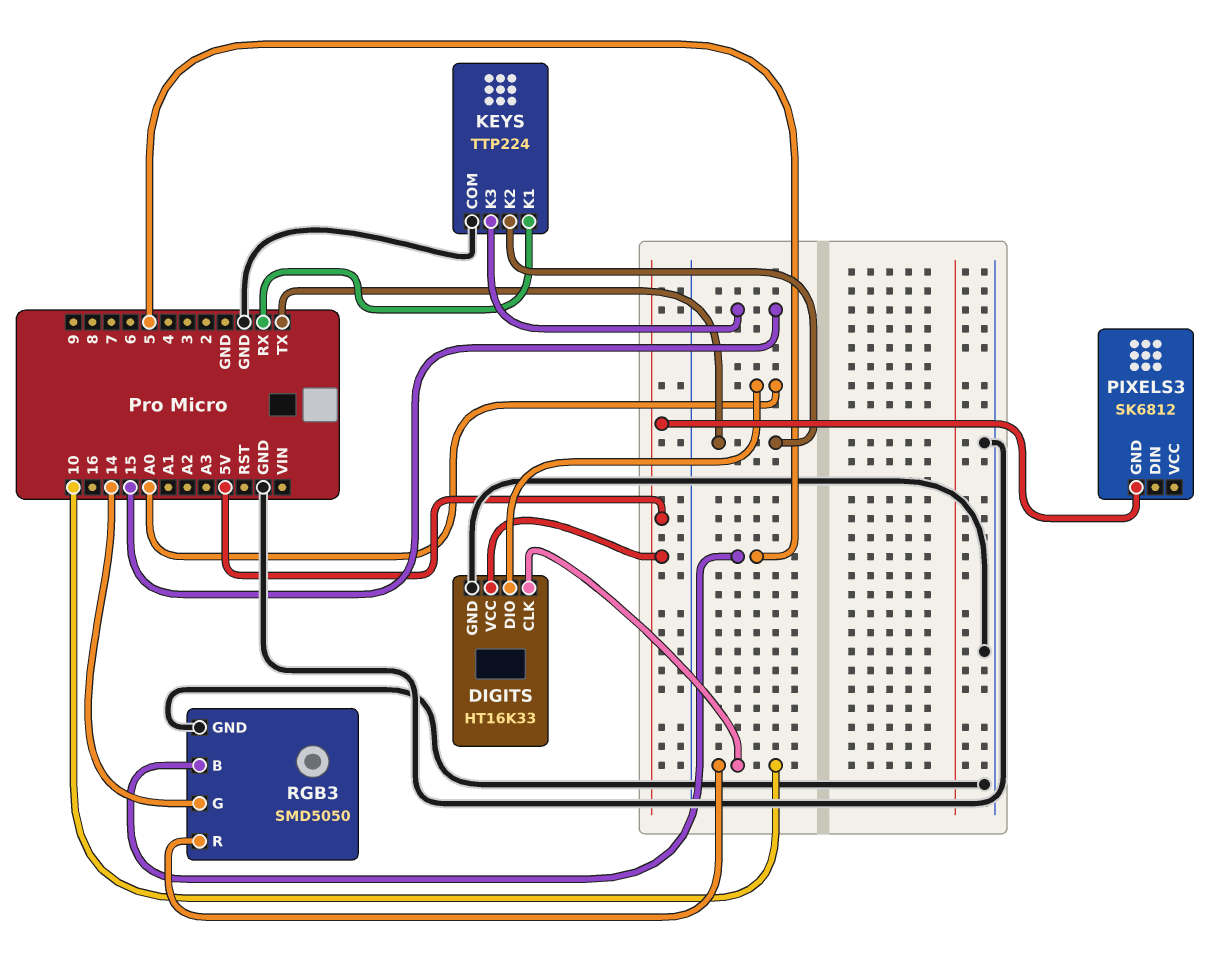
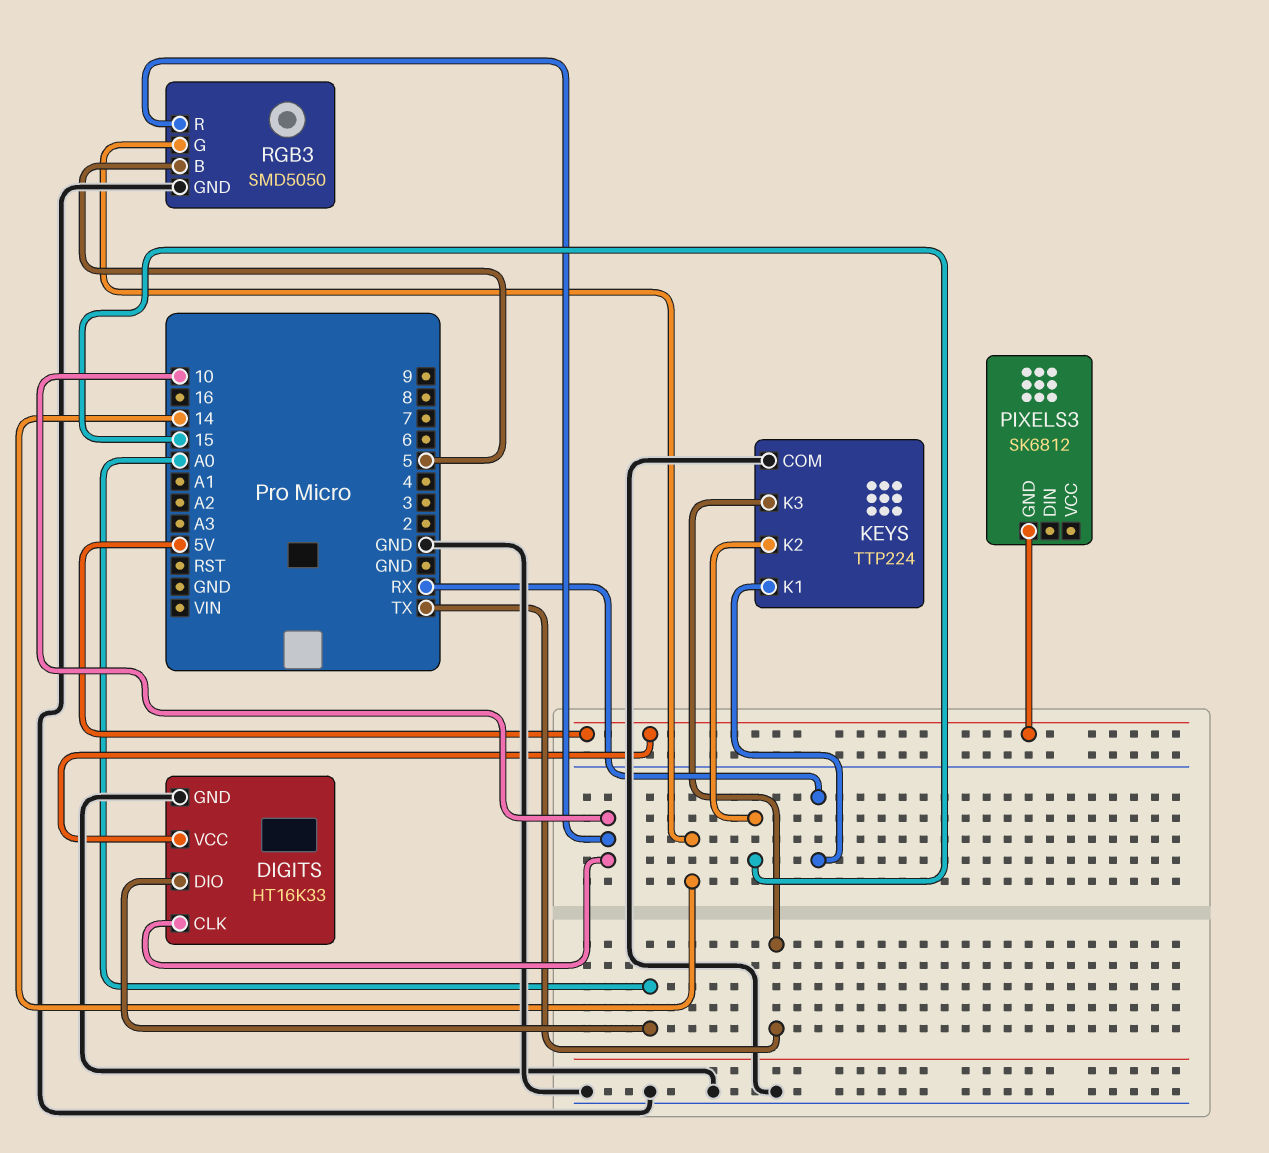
KEYS pin K2: TX -> 15
KEYS pin K3: 15 -> TX

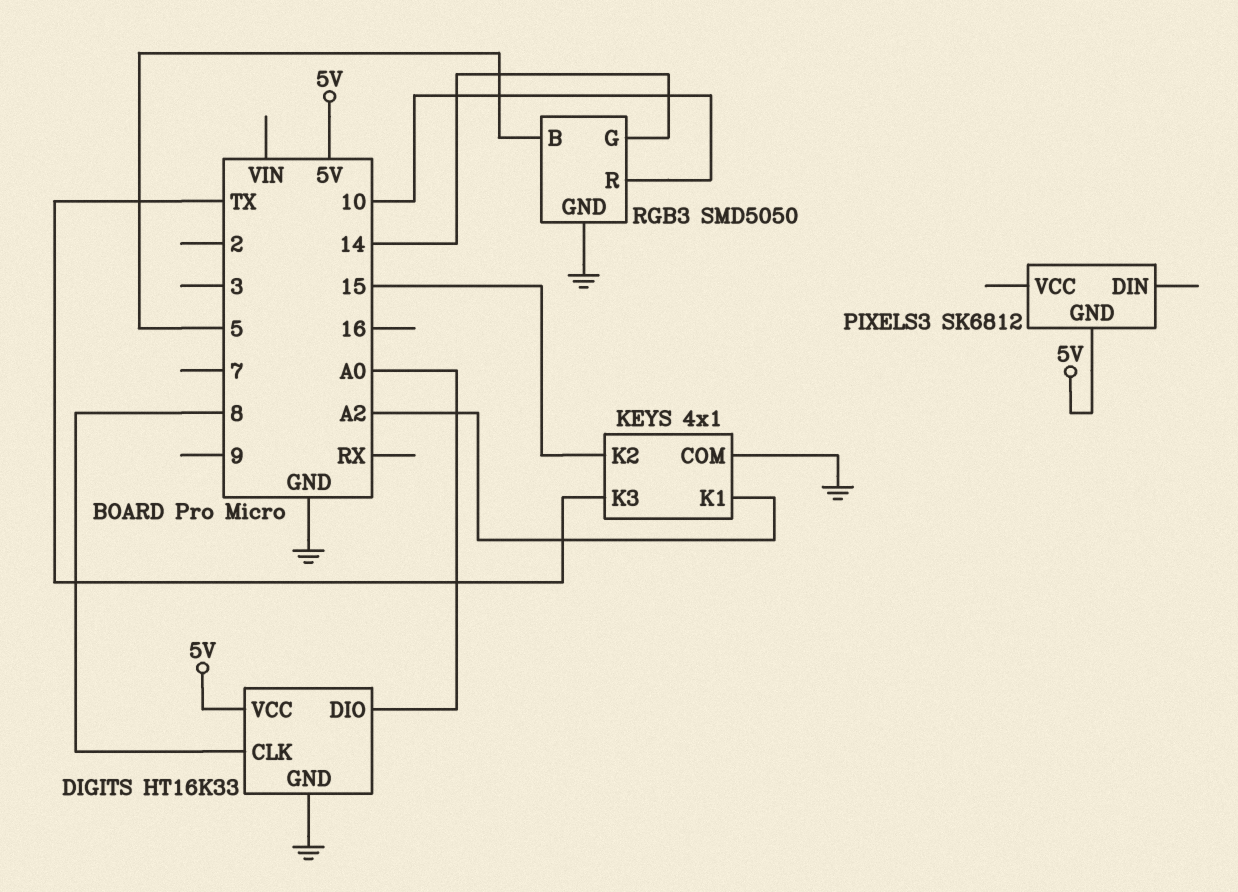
DIGITS pin CLK: 10 -> 8
KEYS: TTP224 -> 4x1
KEYS pin K1: RX -> A2

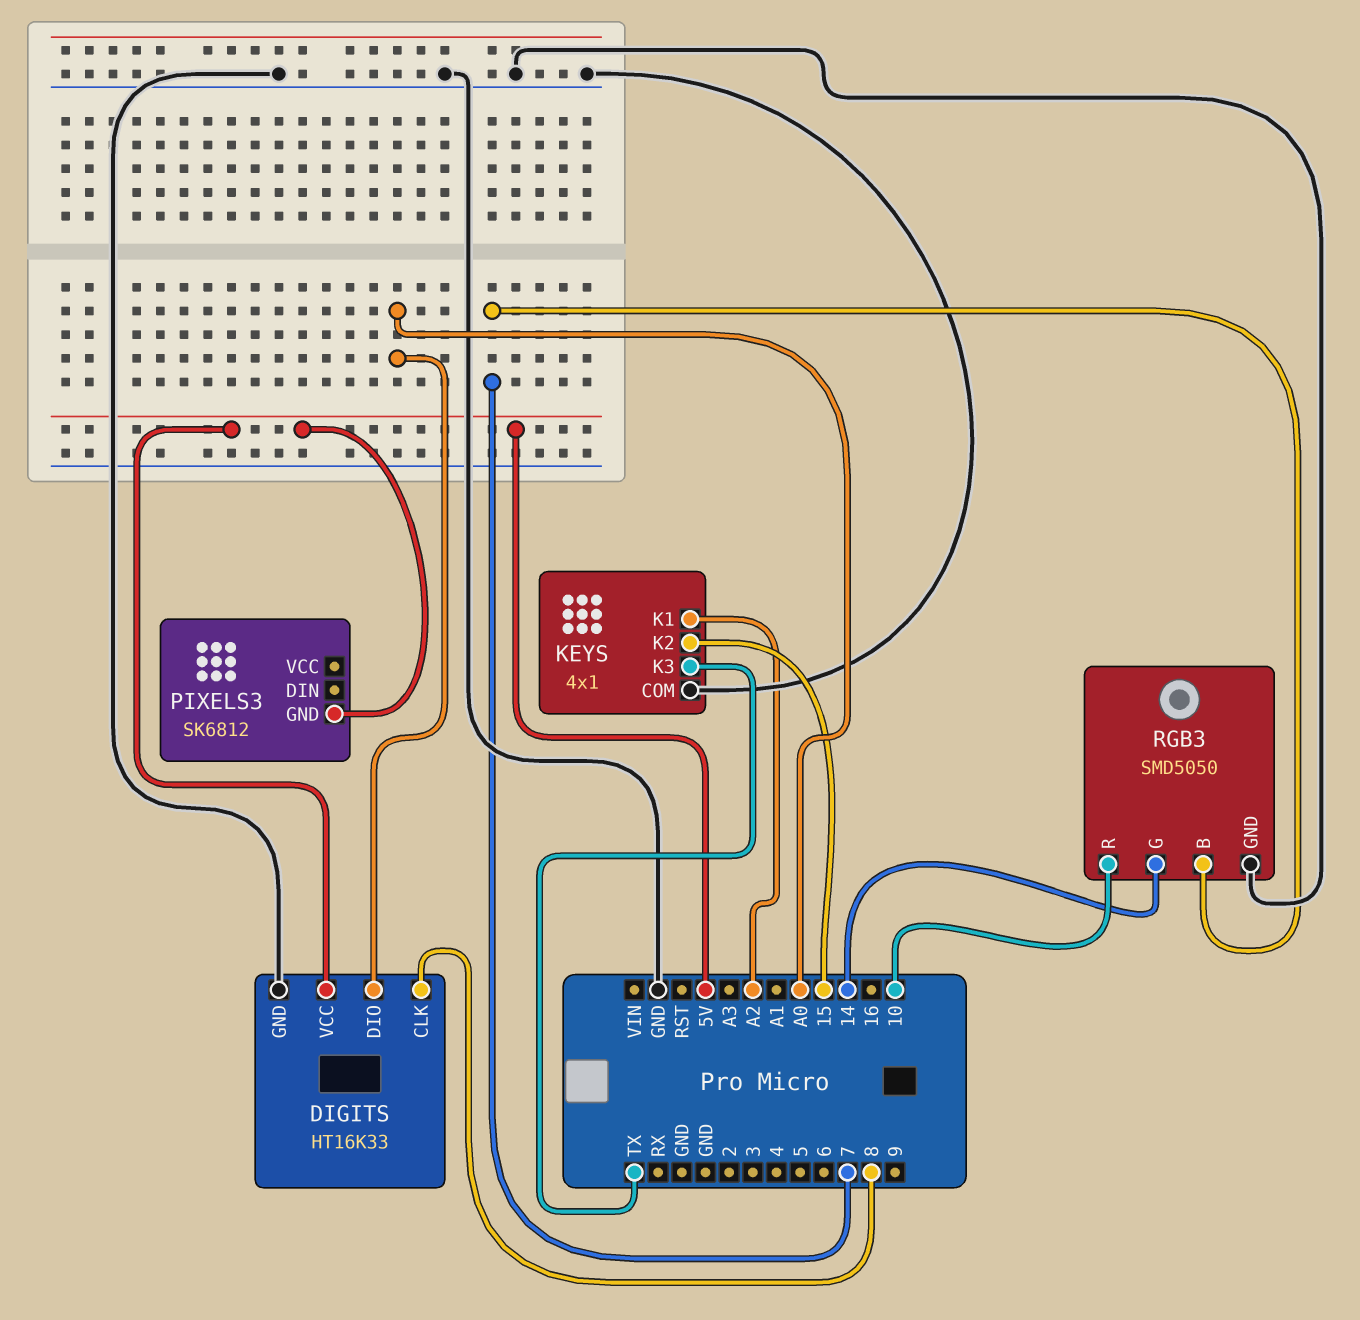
RGB3 pin B: 5 -> 7

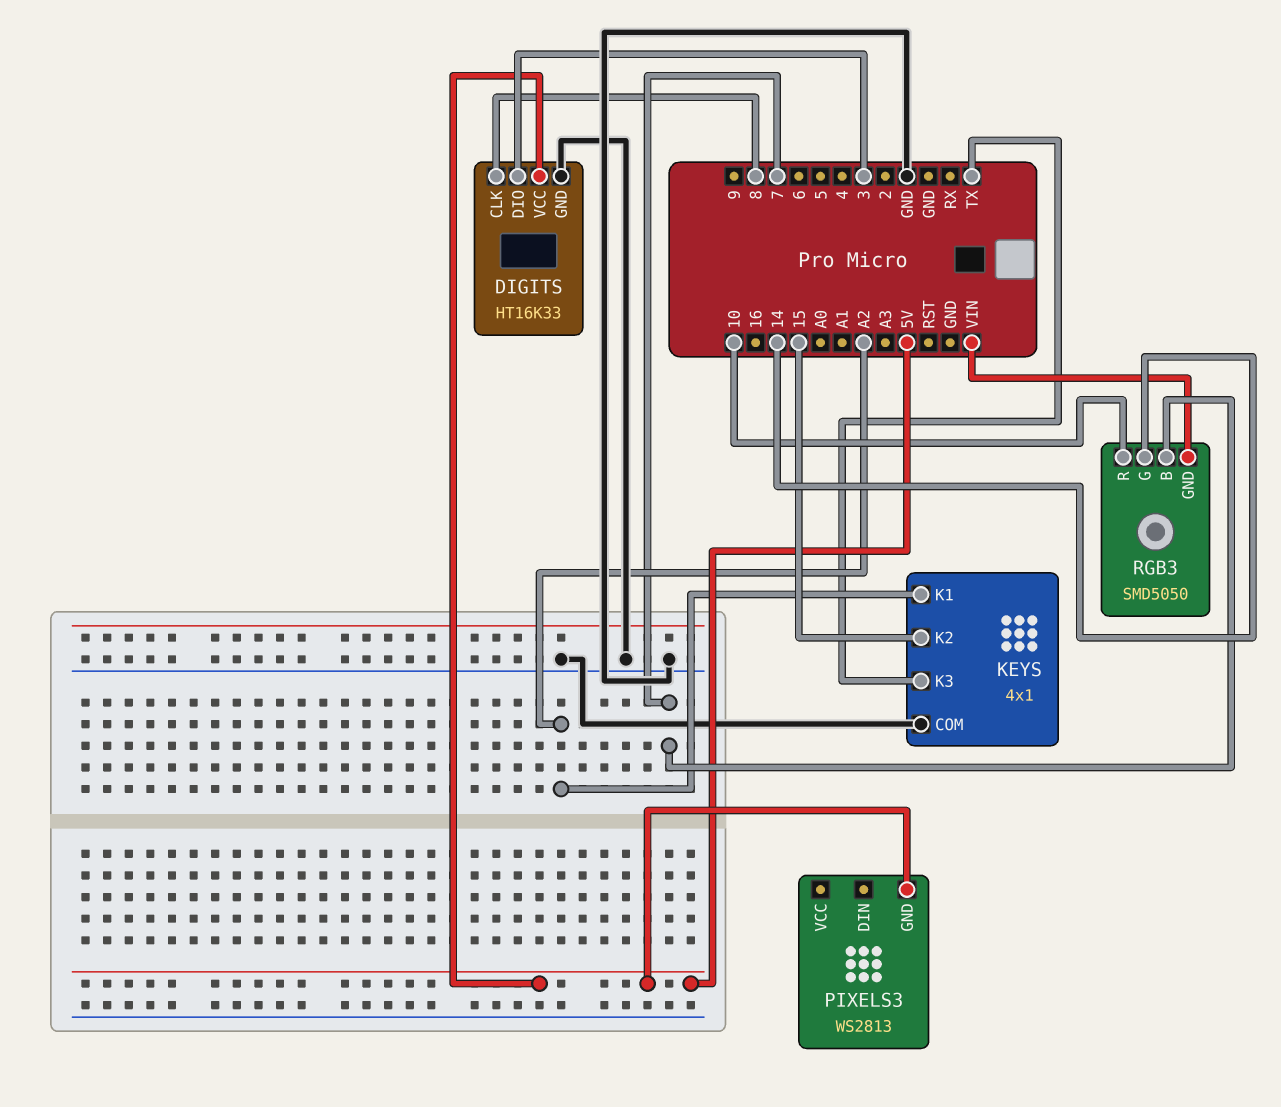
DIGITS pin DIO: A0 -> 3
PIXELS3: SK6812 -> WS2813
RGB3 pin GND: GND -> VIN

